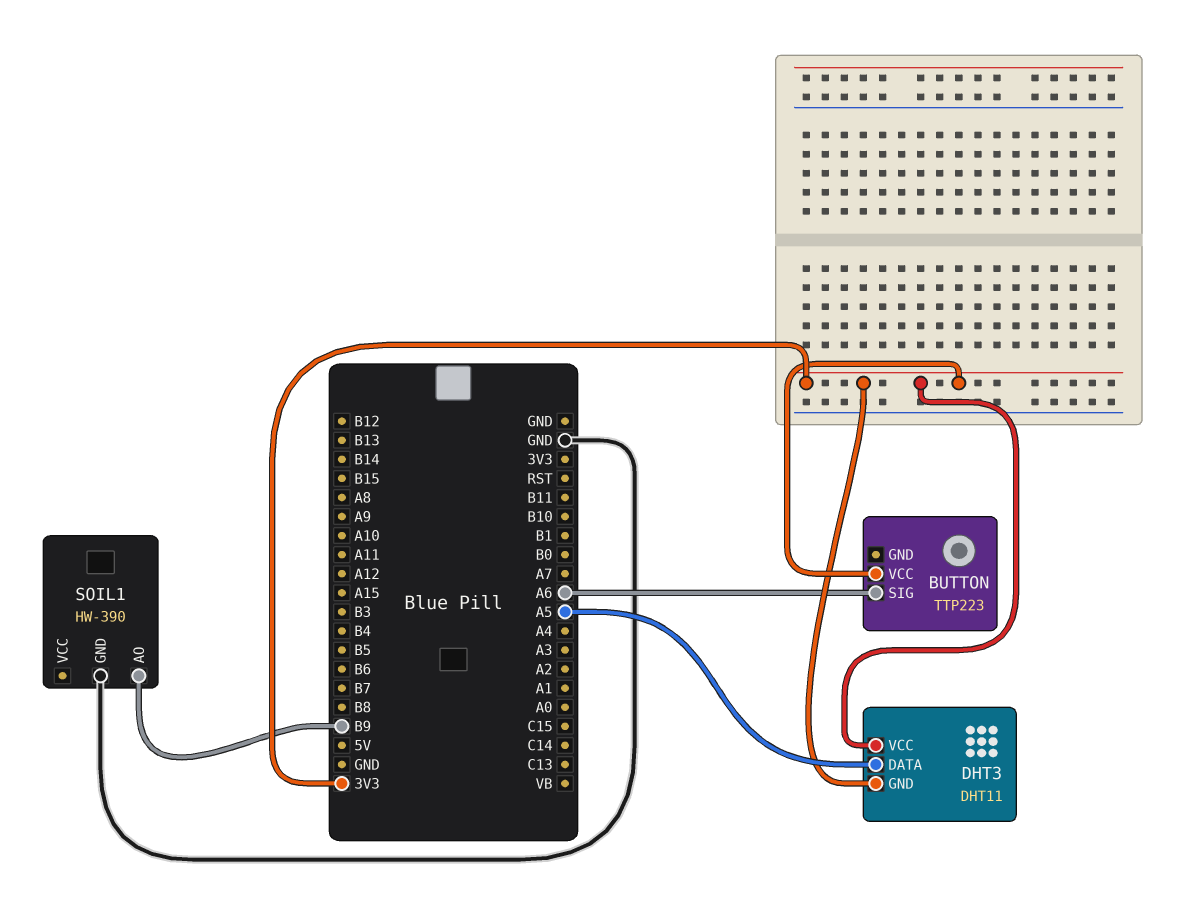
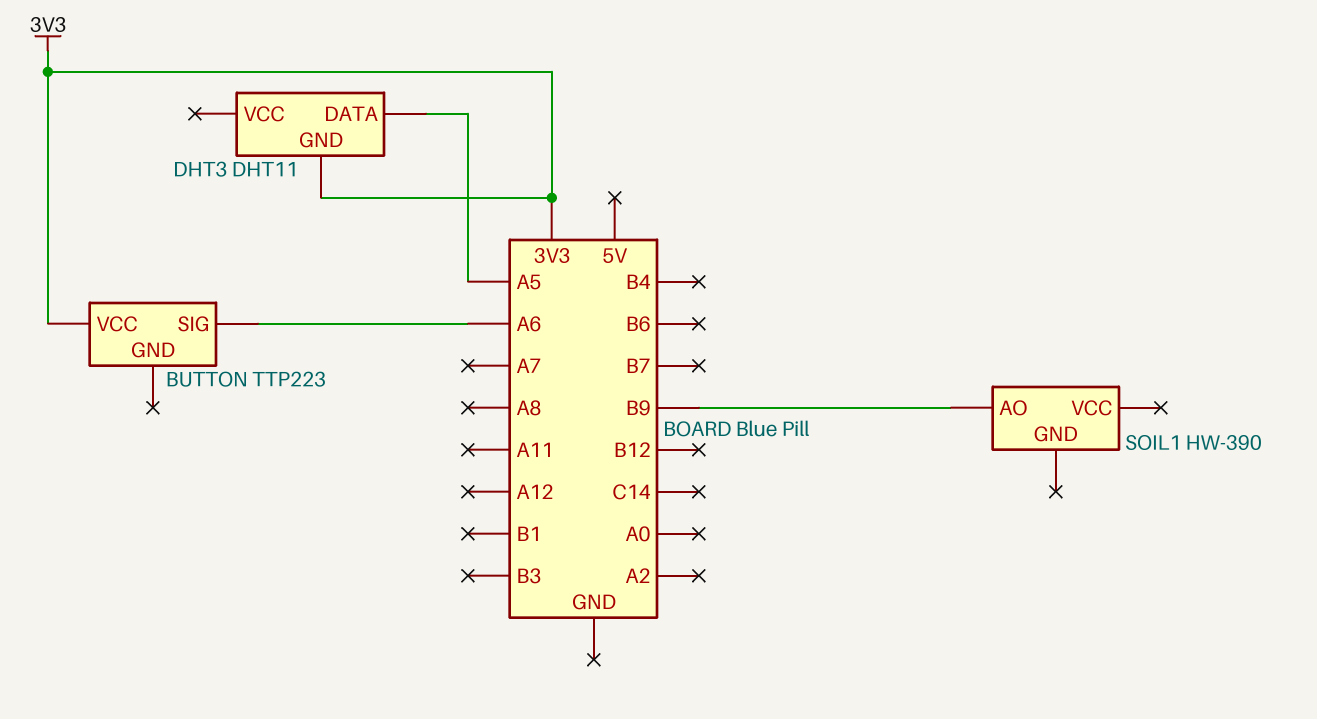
DHT3 pin VCC: 3V3 -> none
SOIL1 pin GND: GND -> none

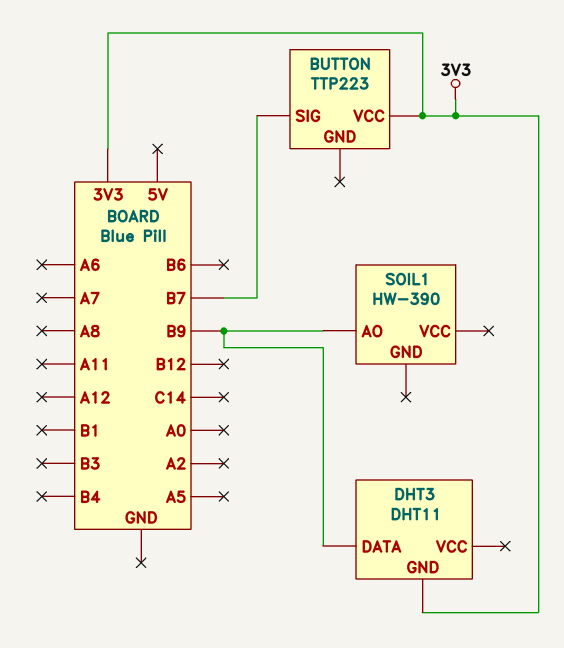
BUTTON pin SIG: A6 -> B7
DHT3 pin DATA: A5 -> B9

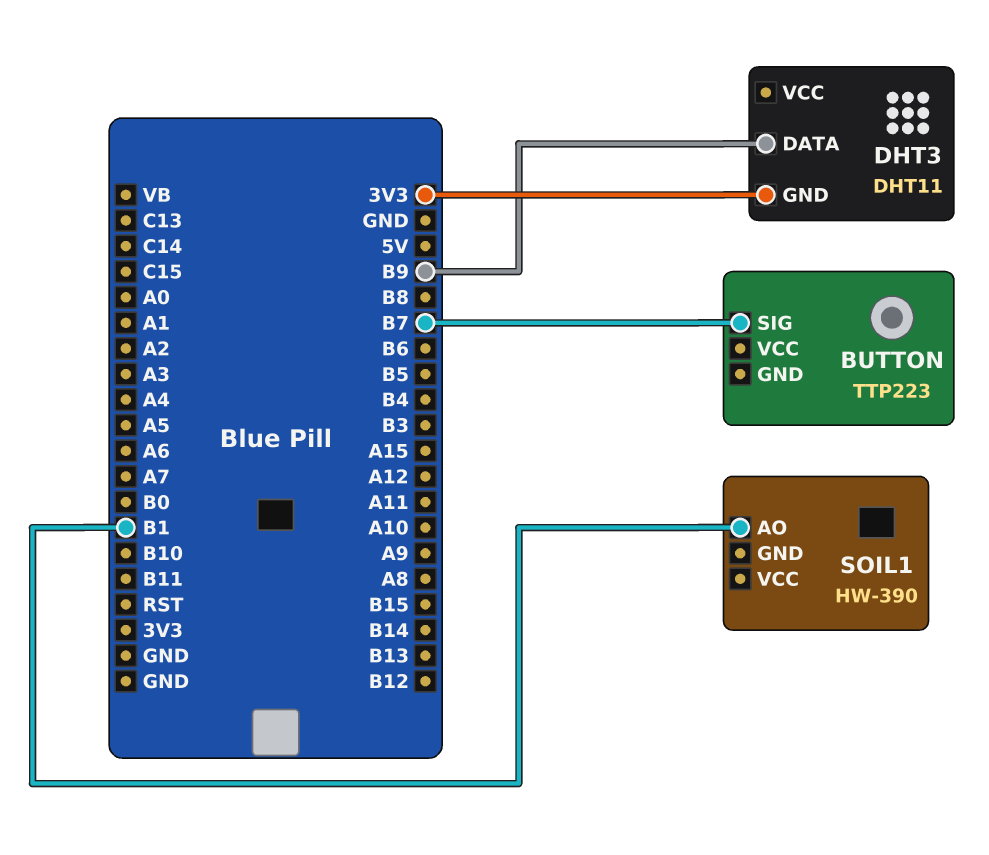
BUTTON pin VCC: 3V3 -> none
SOIL1 pin AO: B9 -> B1

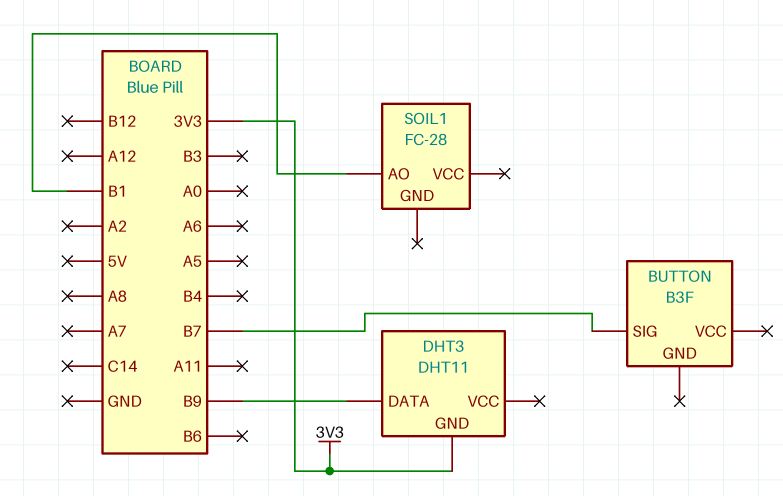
BUTTON: TTP223 -> B3F
SOIL1: HW-390 -> FC-28

